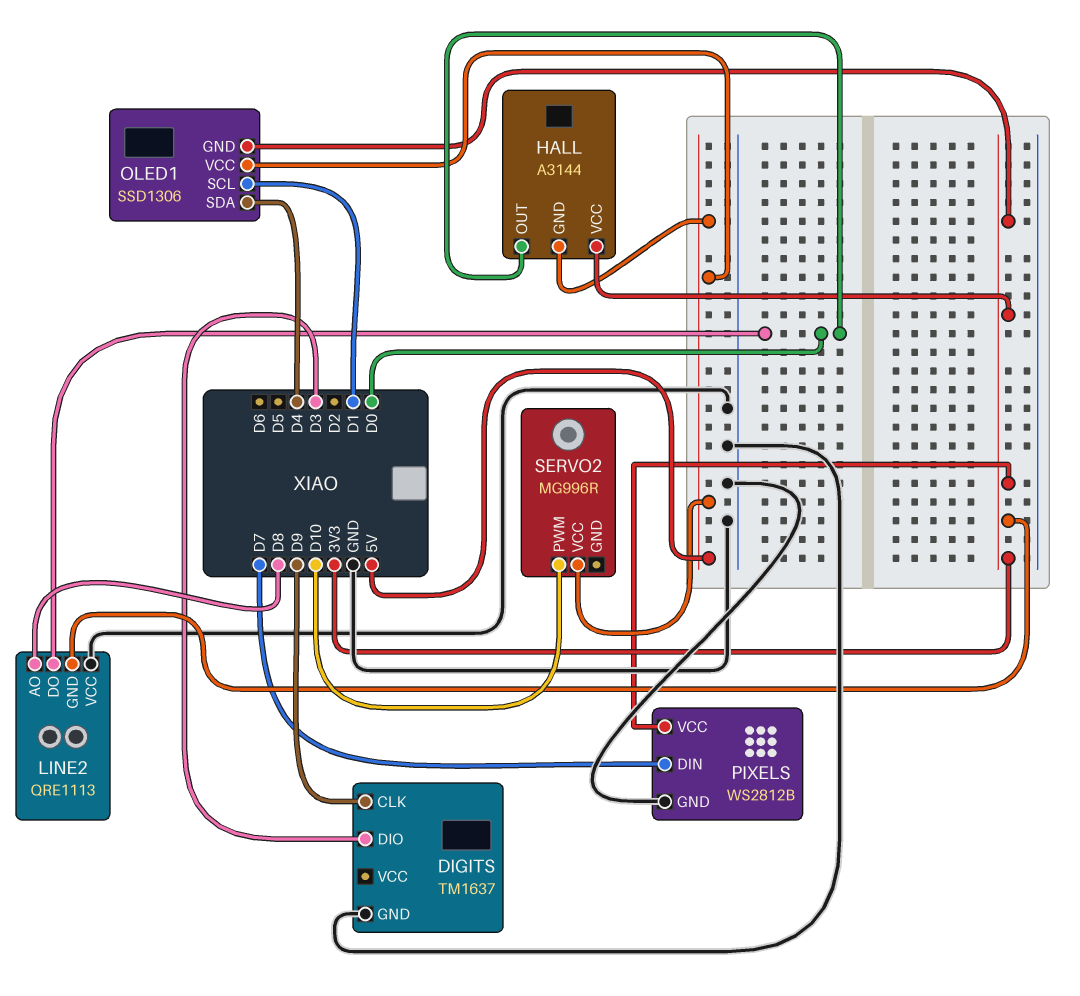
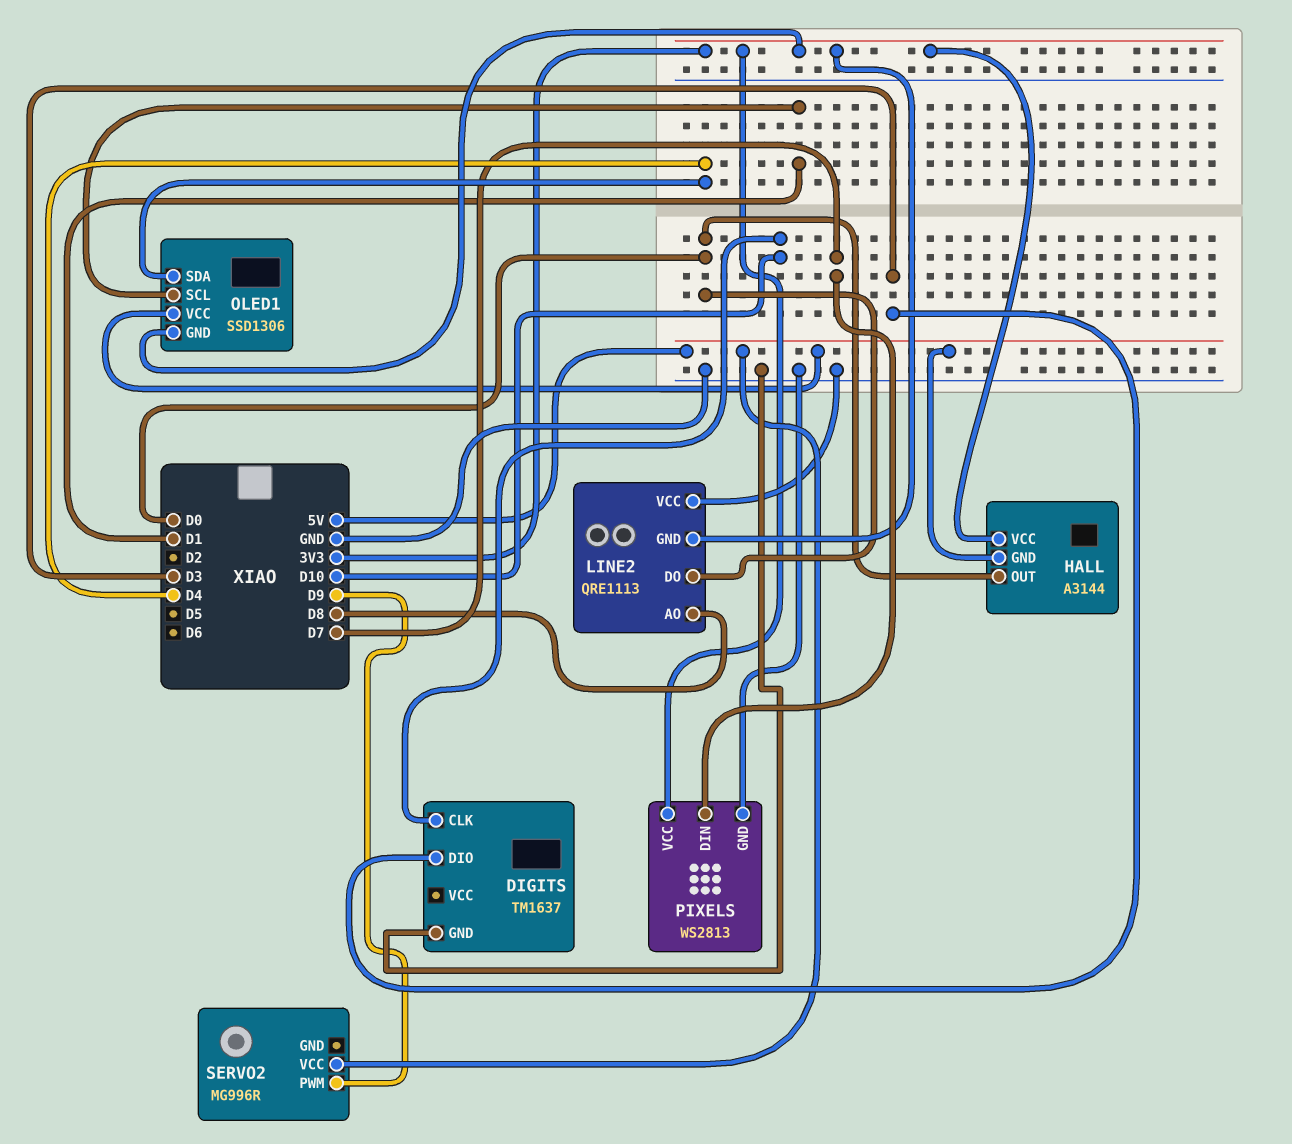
DIGITS pin CLK: D9 -> D10
PIXELS: WS2812B -> WS2813
SERVO2 pin PWM: D10 -> D9

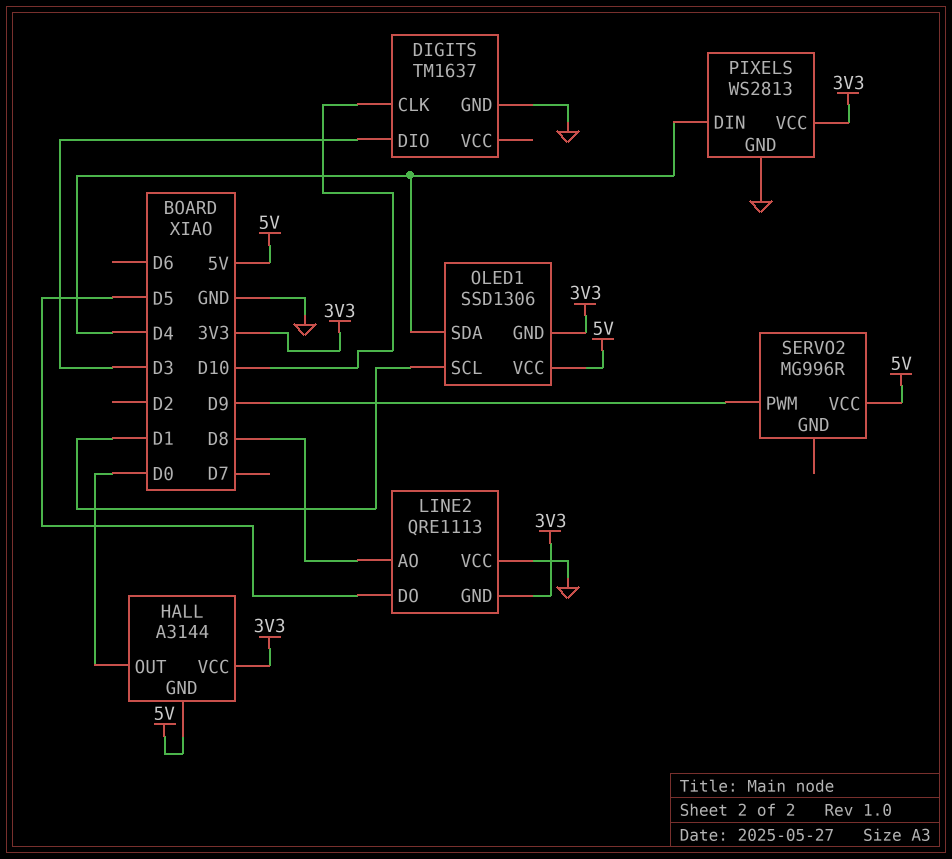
LINE2 pin DO: D0 -> D5
PIXELS pin DIN: D7 -> D4

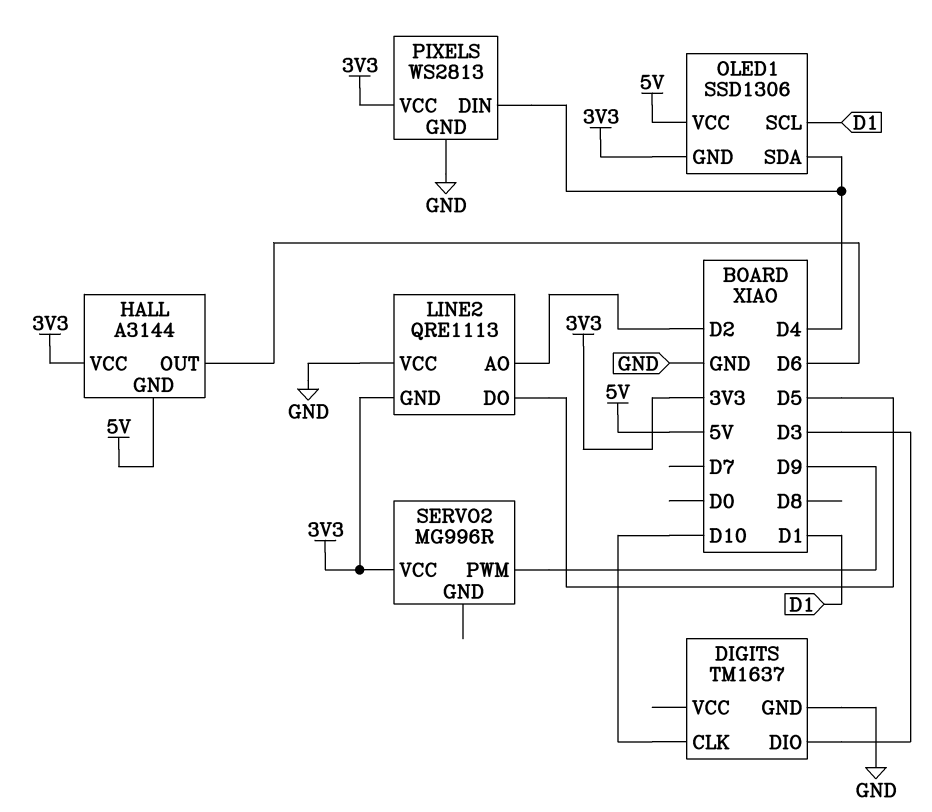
HALL pin OUT: D0 -> D6
LINE2 pin AO: D8 -> D2
SERVO2 pin VCC: 5V -> 3V3

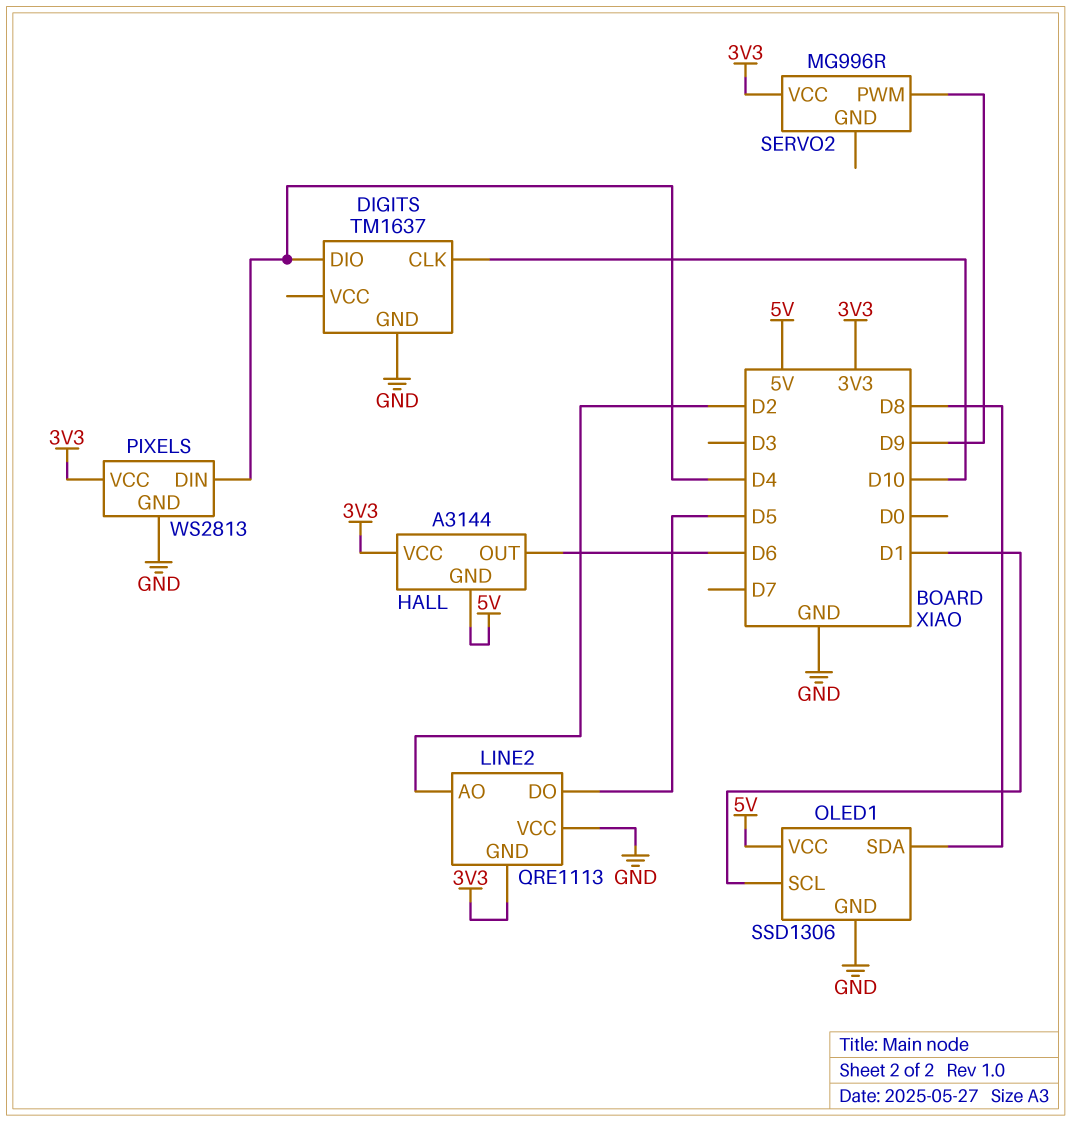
DIGITS pin DIO: D3 -> D4
OLED1 pin GND: 3V3 -> GND
OLED1 pin SDA: D4 -> D8

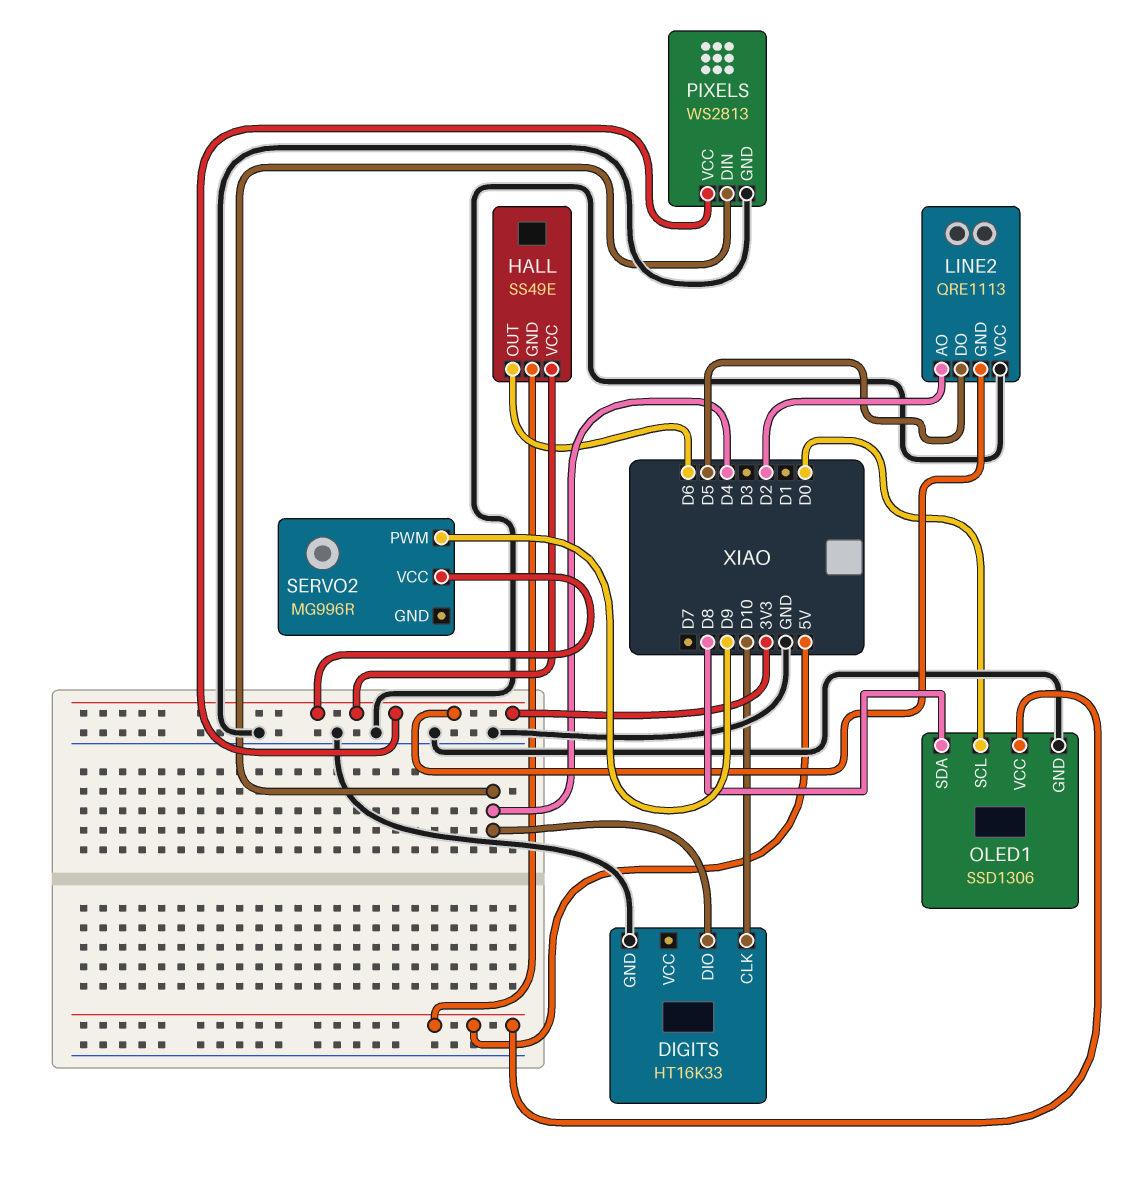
DIGITS: TM1637 -> HT16K33
HALL: A3144 -> SS49E
OLED1 pin SCL: D1 -> D0

